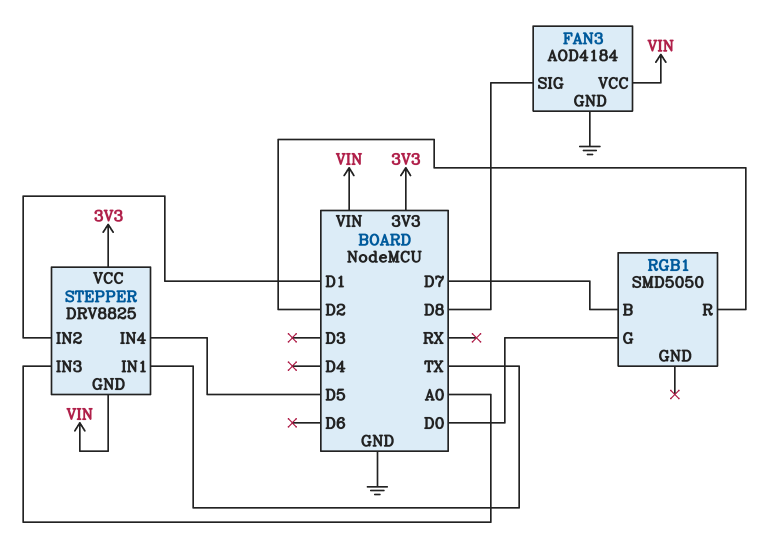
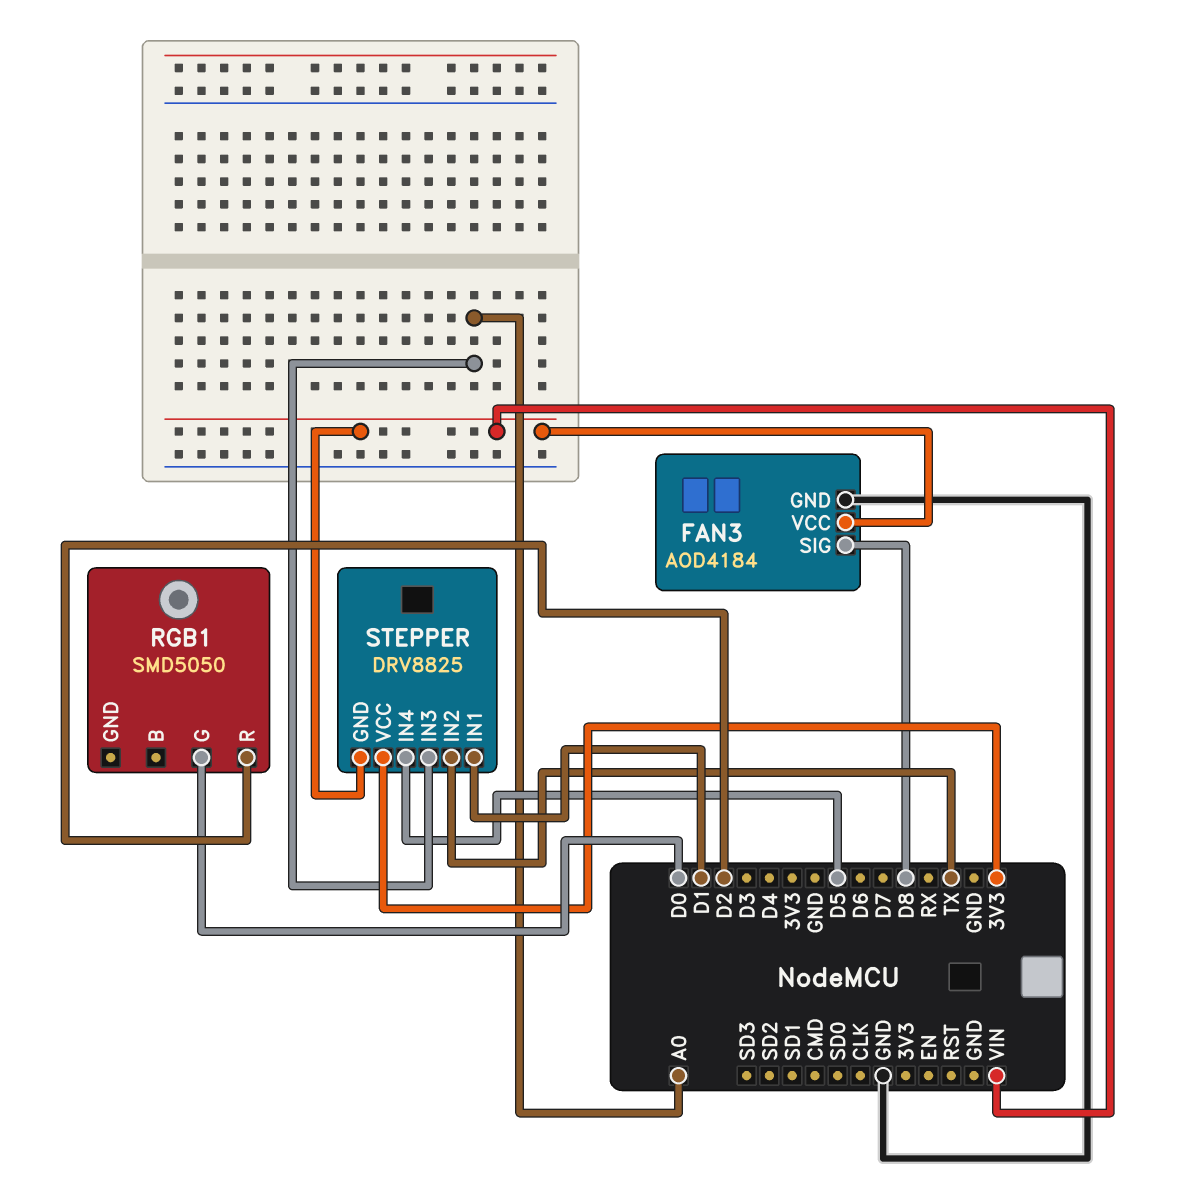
RGB1 pin B: D7 -> none
STEPPER pin IN1: TX -> D1
STEPPER pin IN2: D1 -> TX

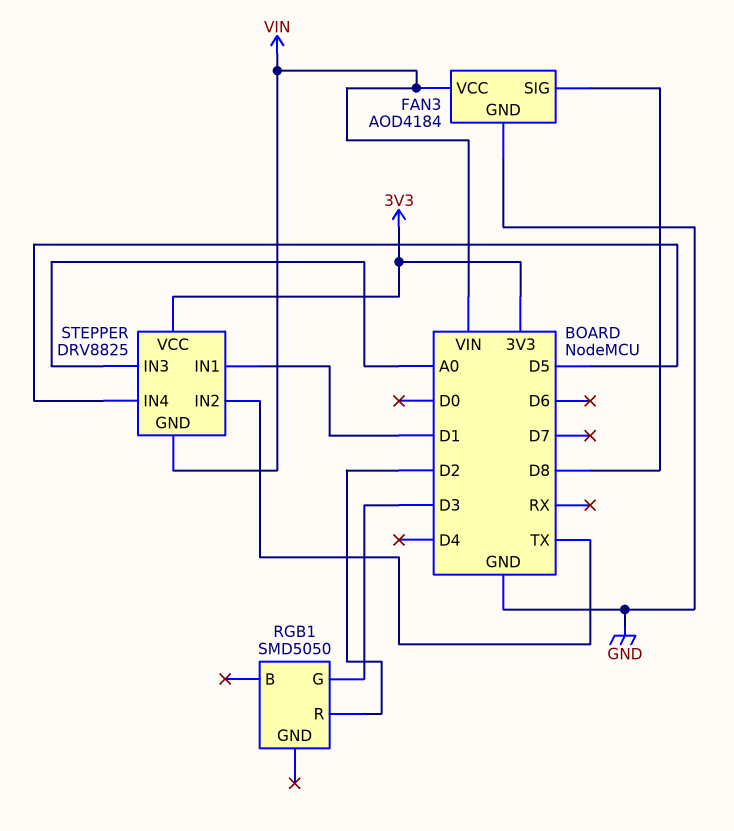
RGB1 pin G: D0 -> D3

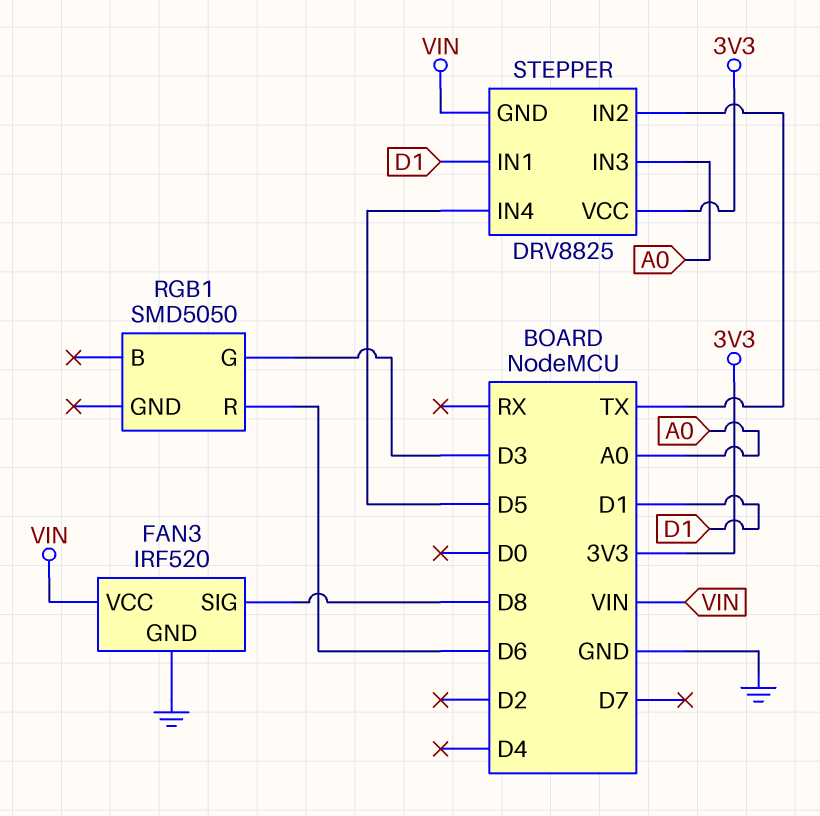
FAN3: AOD4184 -> IRF520
RGB1 pin R: D2 -> D6

